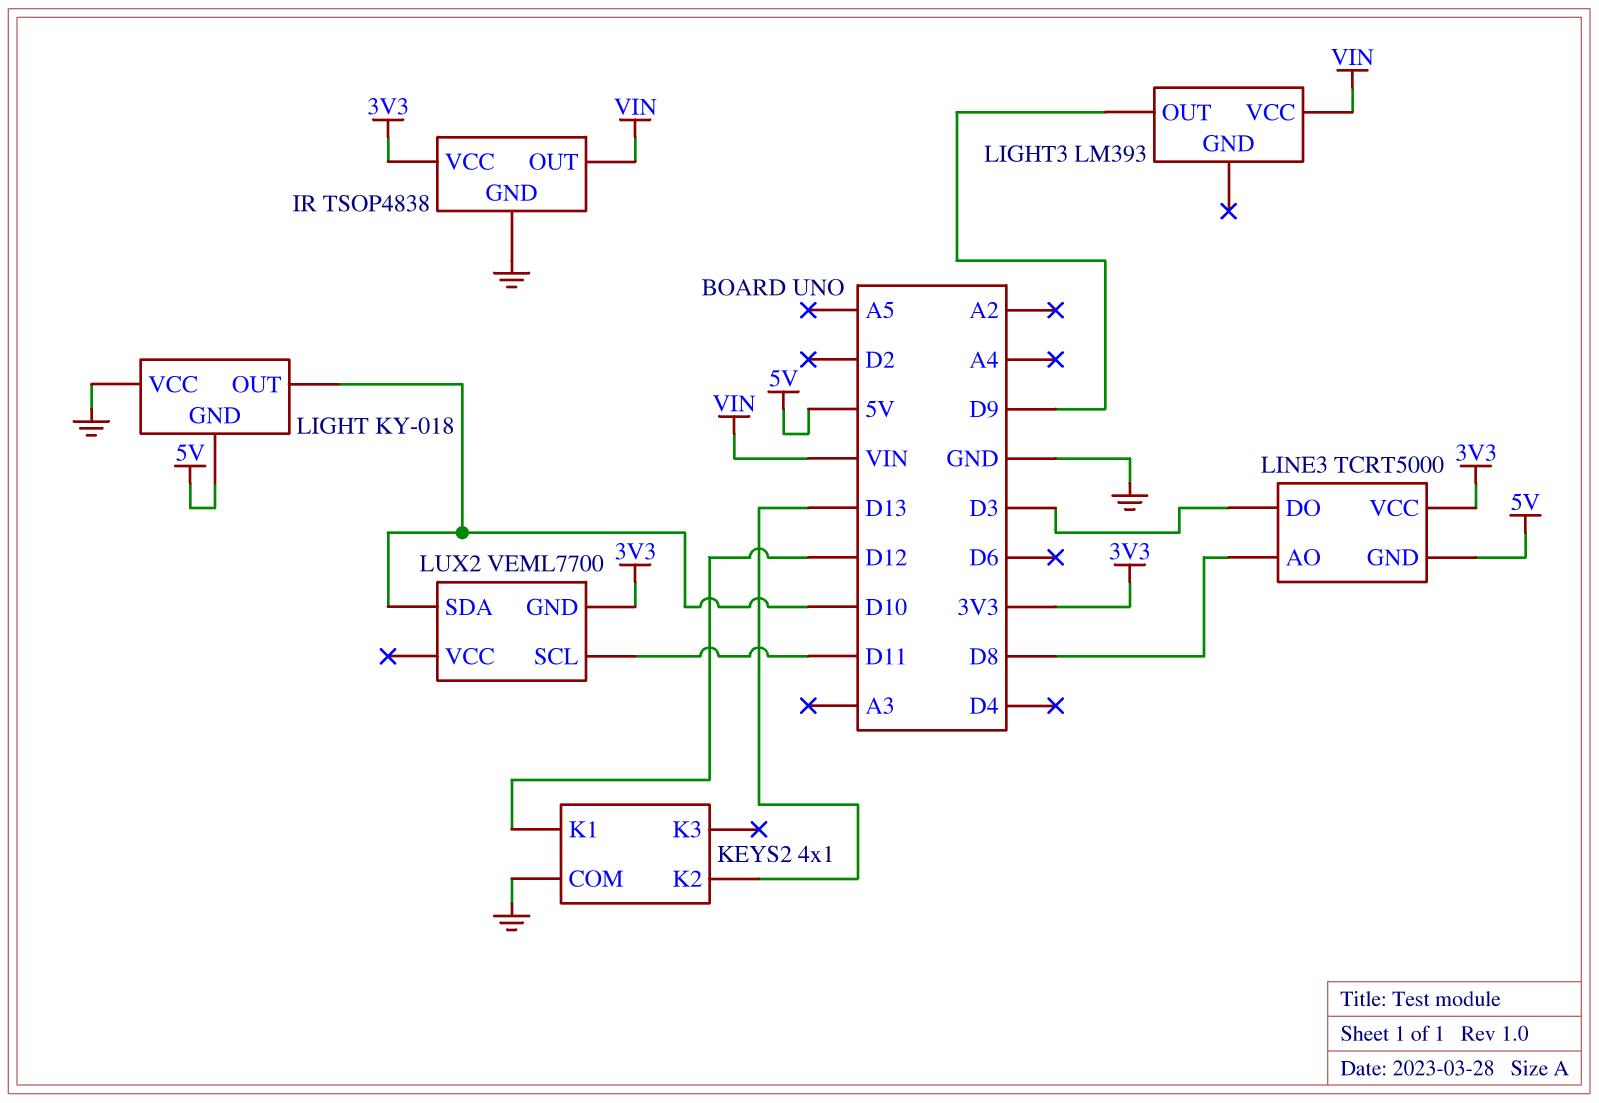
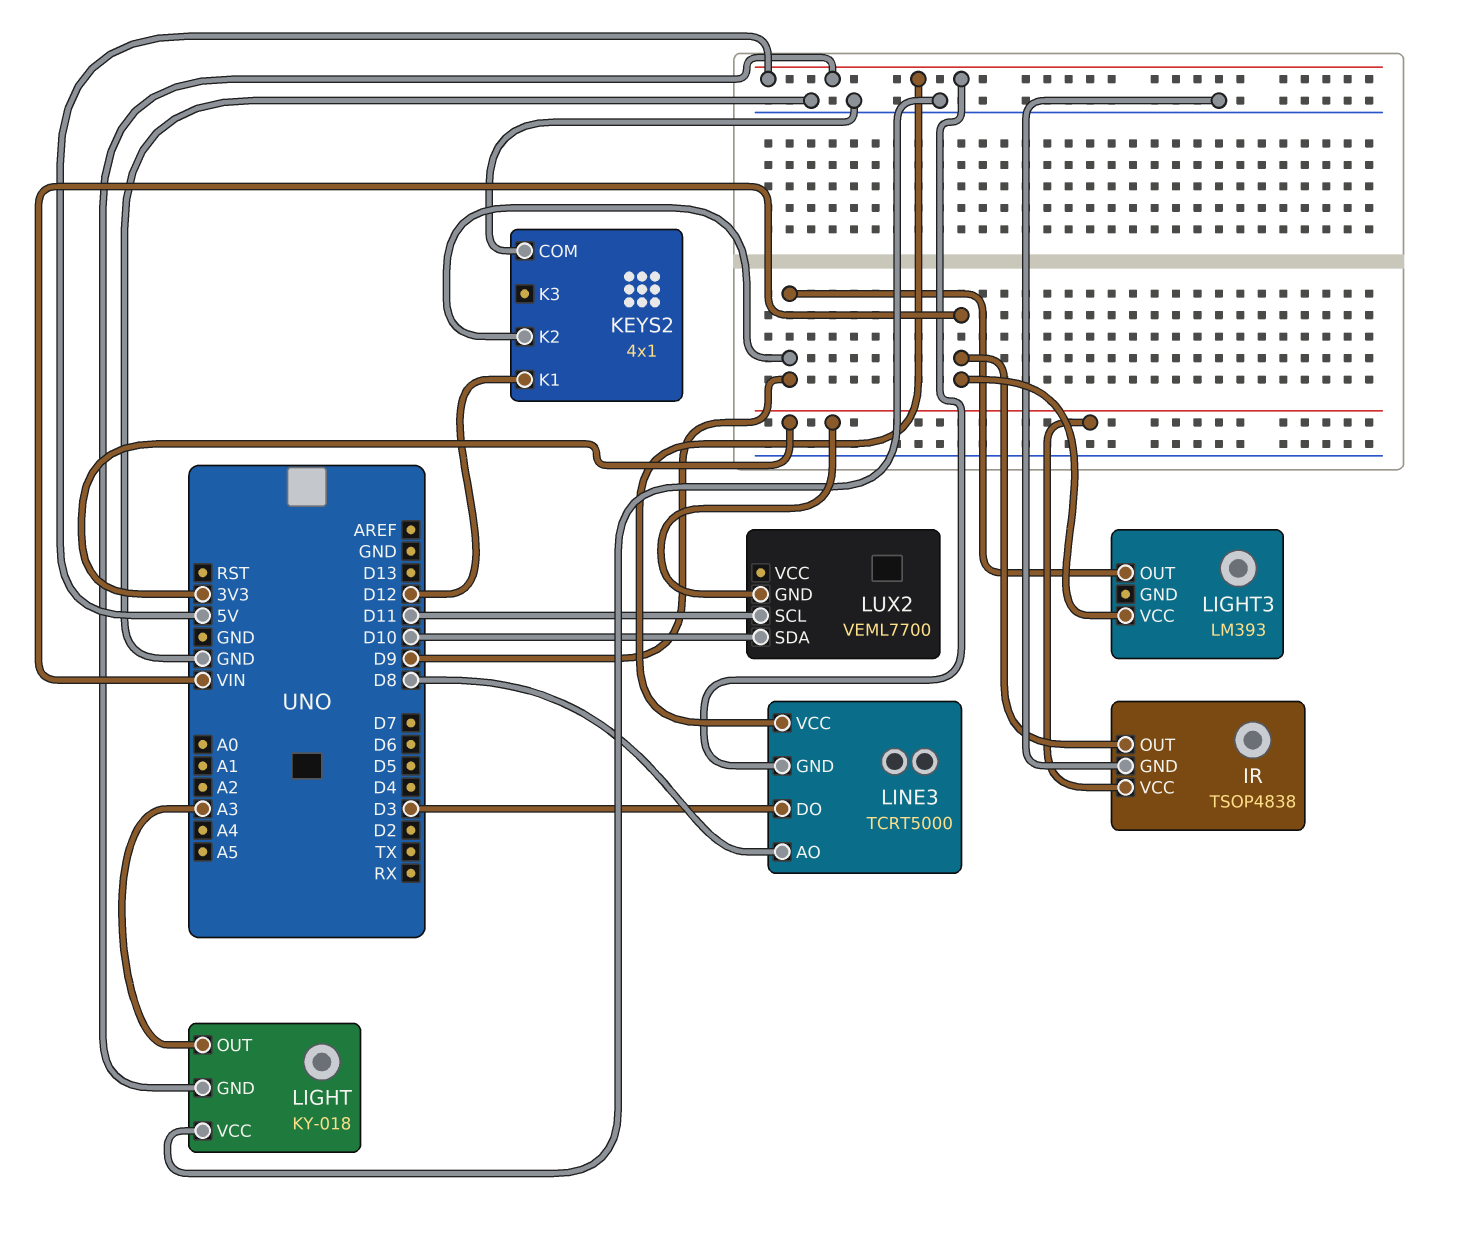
KEYS2 pin K2: D13 -> D9
LIGHT pin OUT: D10 -> A3
LINE3 pin VCC: 3V3 -> 5V

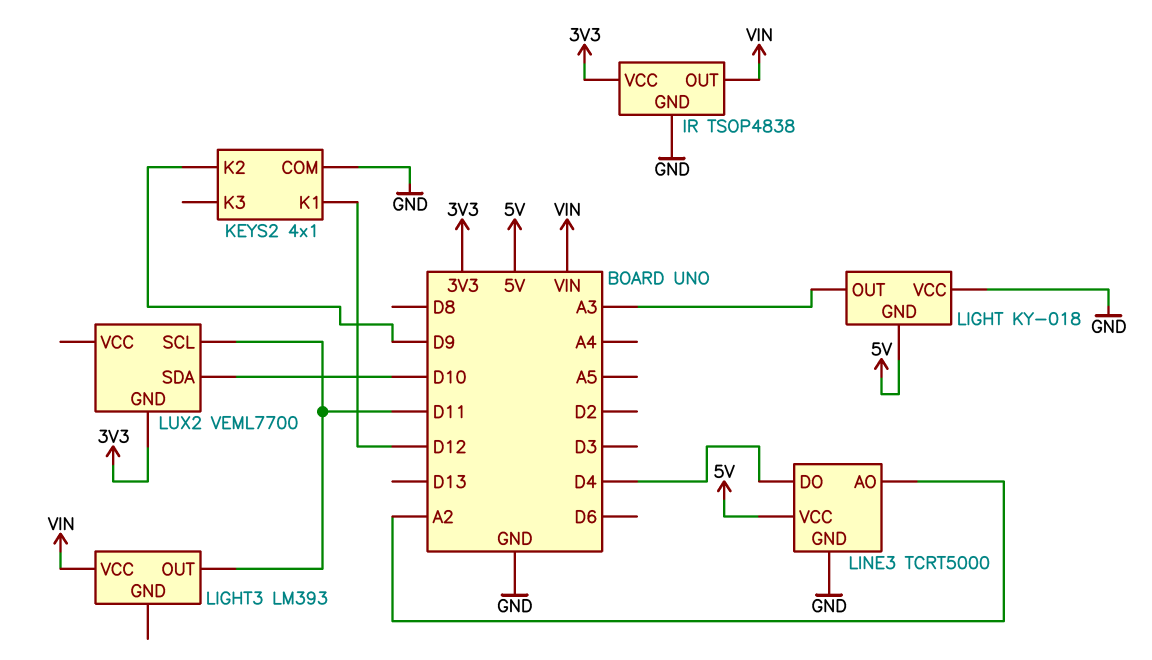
LIGHT3 pin OUT: D9 -> D11
LINE3 pin AO: D8 -> A2
LINE3 pin DO: D3 -> D4
LINE3 pin GND: 5V -> GND

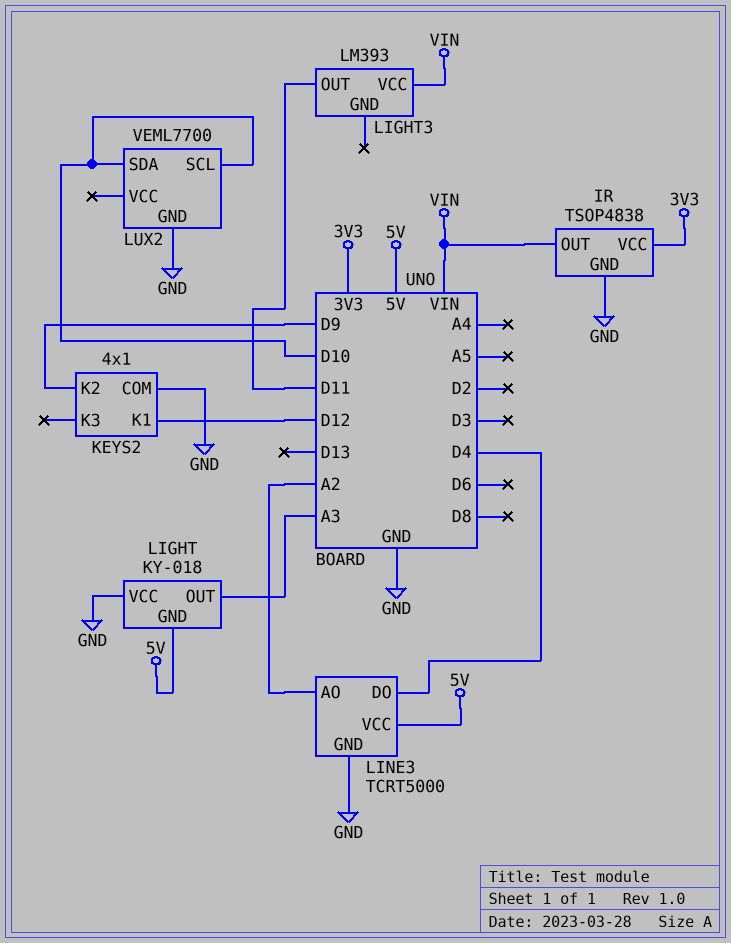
LUX2 pin GND: 3V3 -> GND
LUX2 pin SCL: D11 -> D10

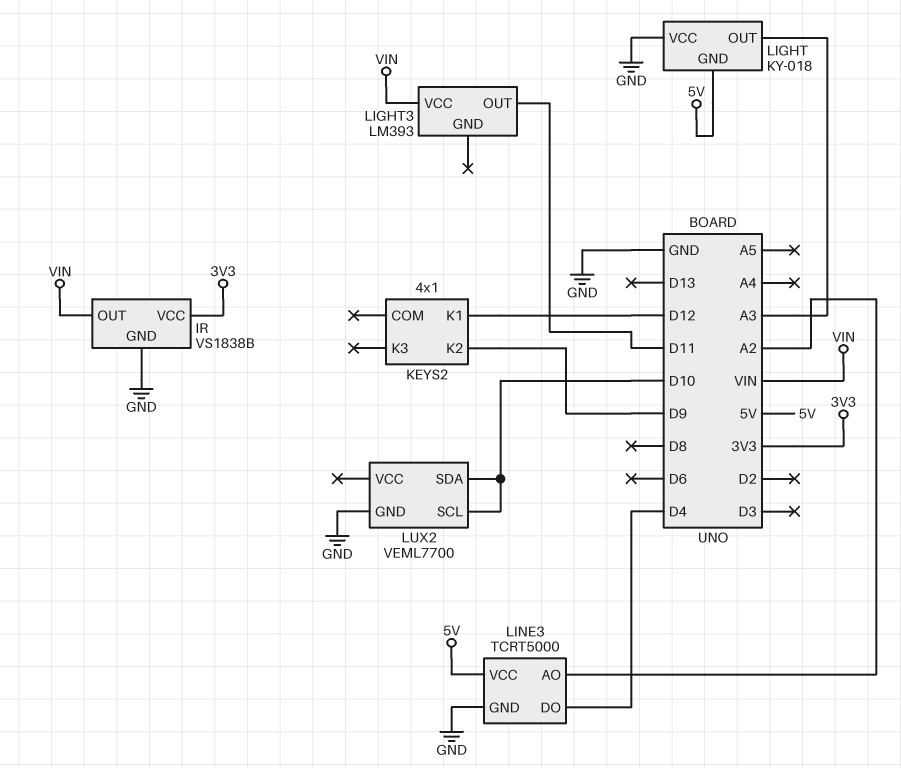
IR: TSOP4838 -> VS1838B
KEYS2 pin COM: GND -> none

